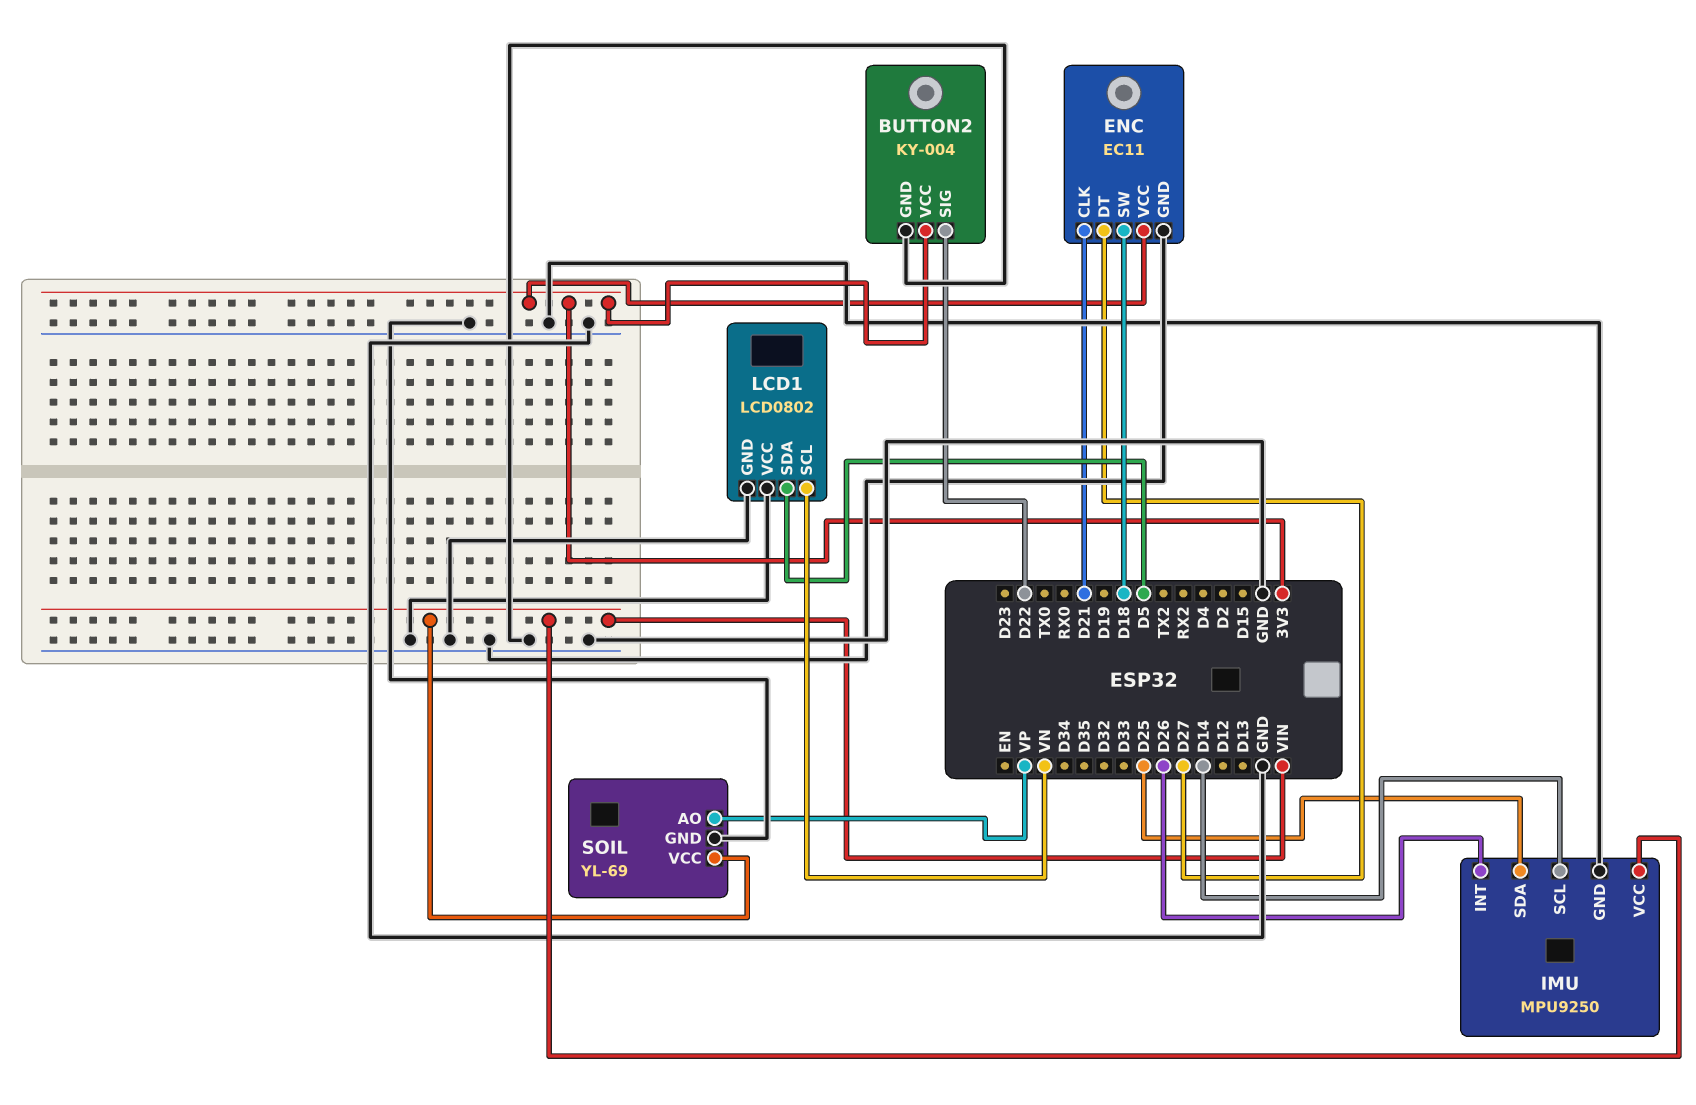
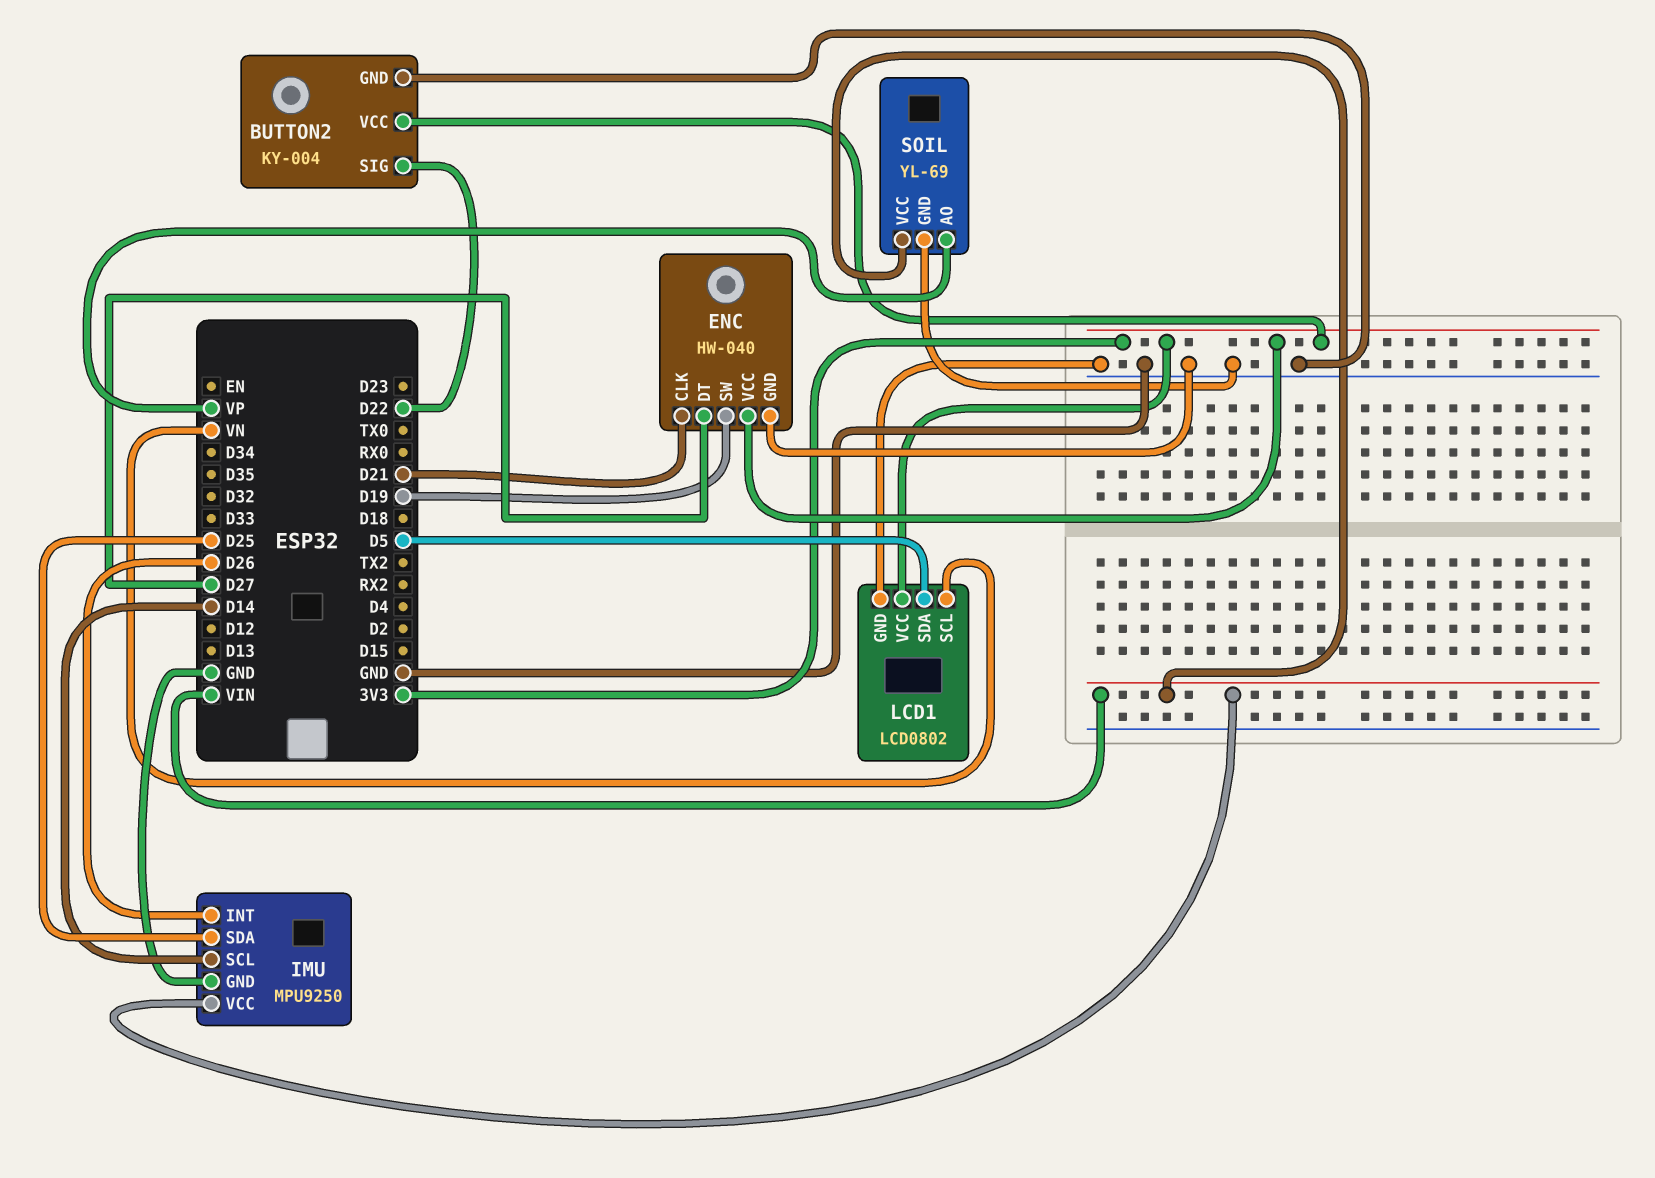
ENC: EC11 -> HW-040
ENC pin SW: D18 -> D19
LCD1 pin VCC: GND -> 3V3

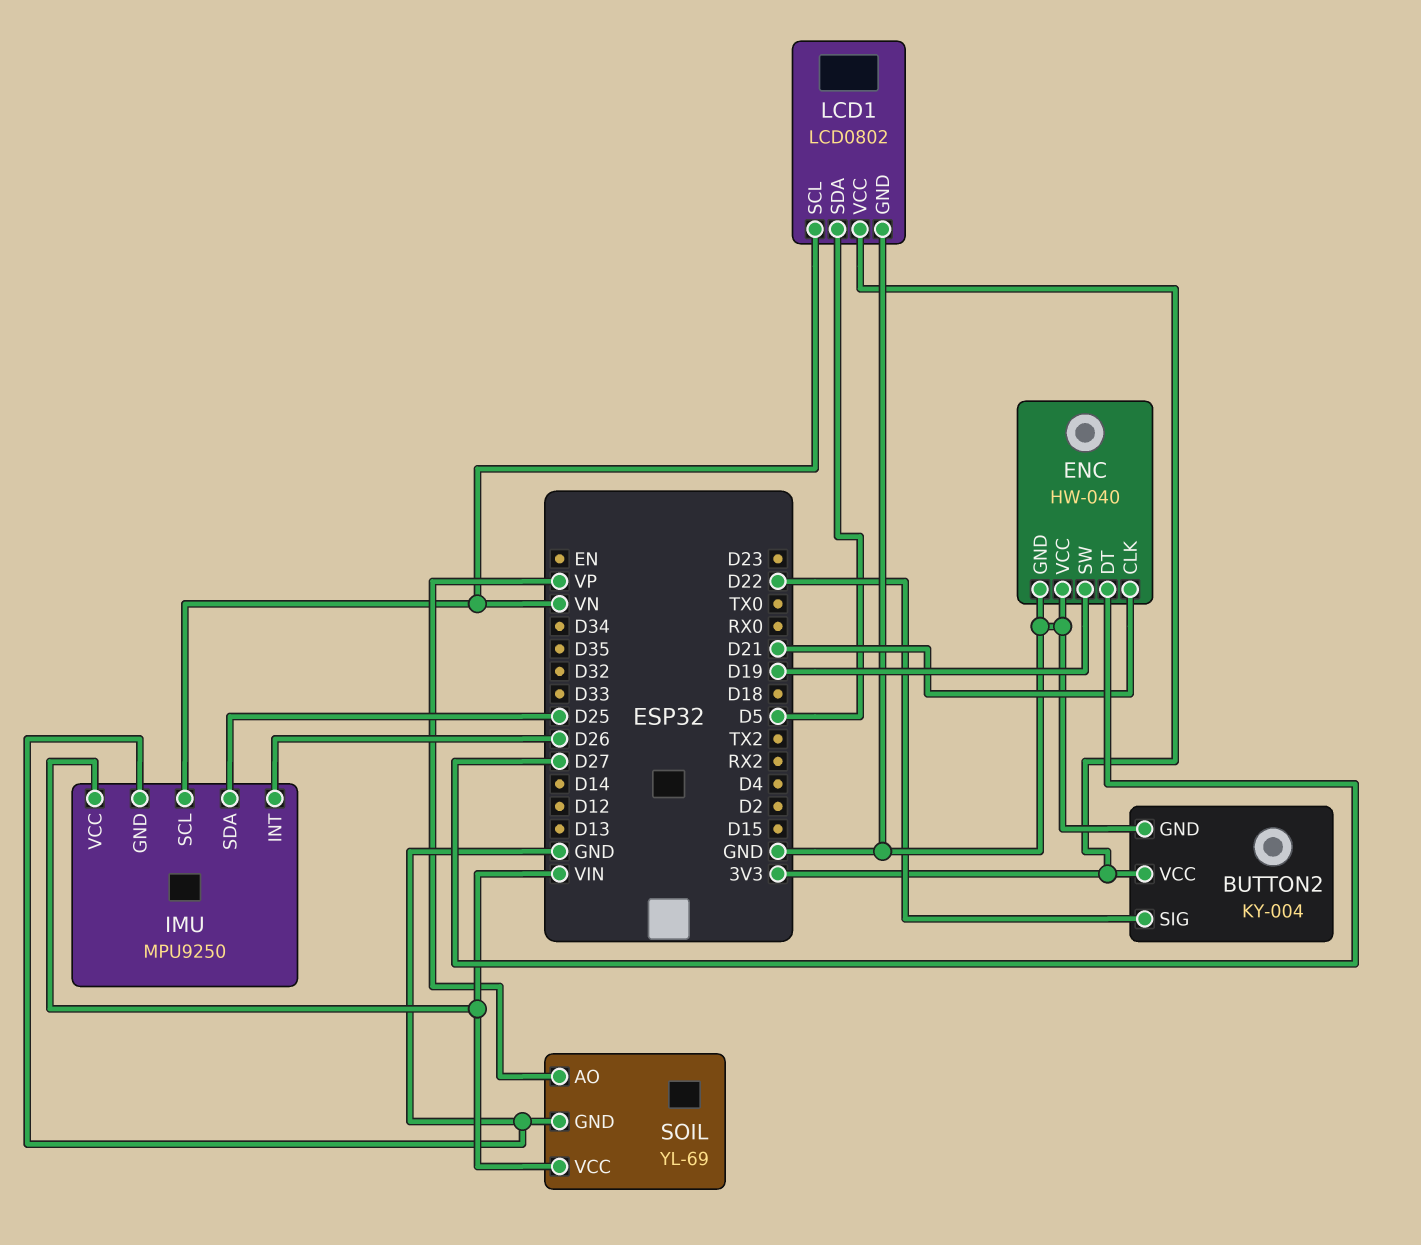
ENC pin VCC: 3V3 -> GND
IMU pin SCL: D14 -> VN

